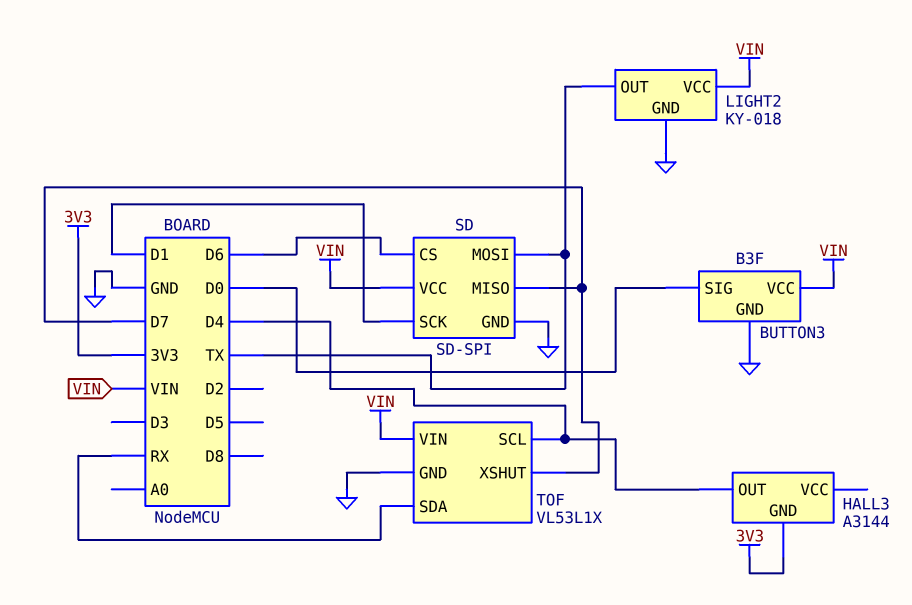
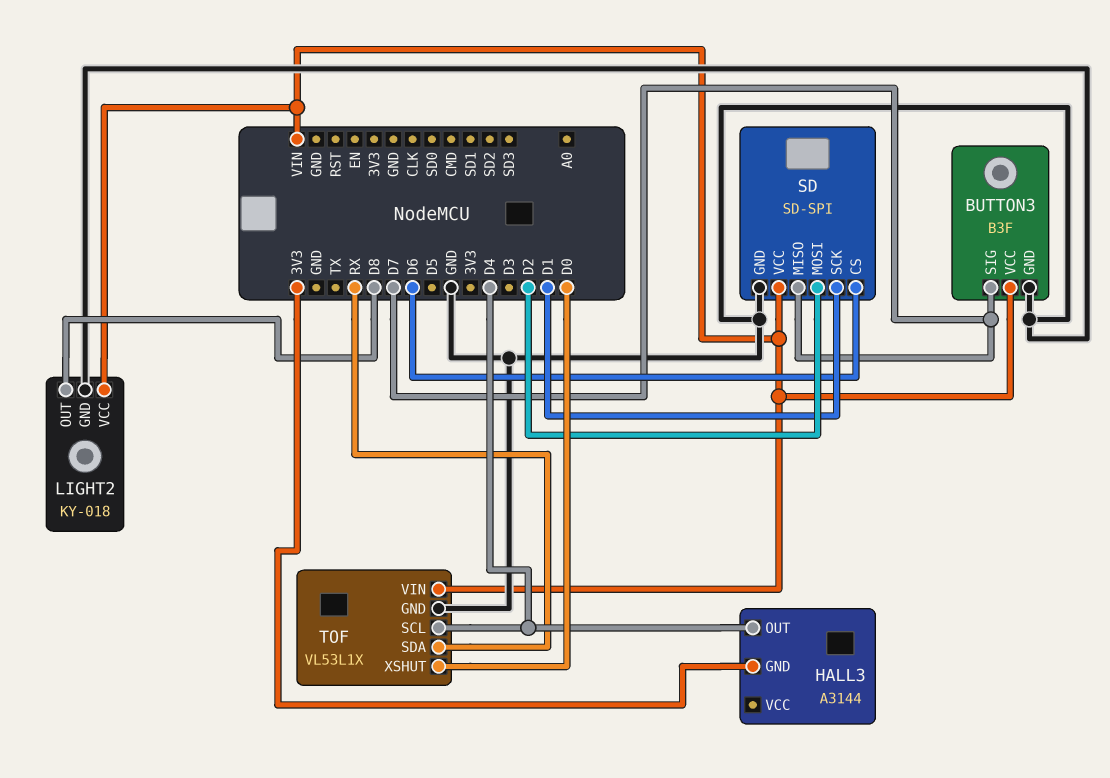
BUTTON3 pin SIG: D0 -> D7
LIGHT2 pin OUT: TX -> D8
SD pin MOSI: TX -> D2
TOF pin XSHUT: D7 -> D0

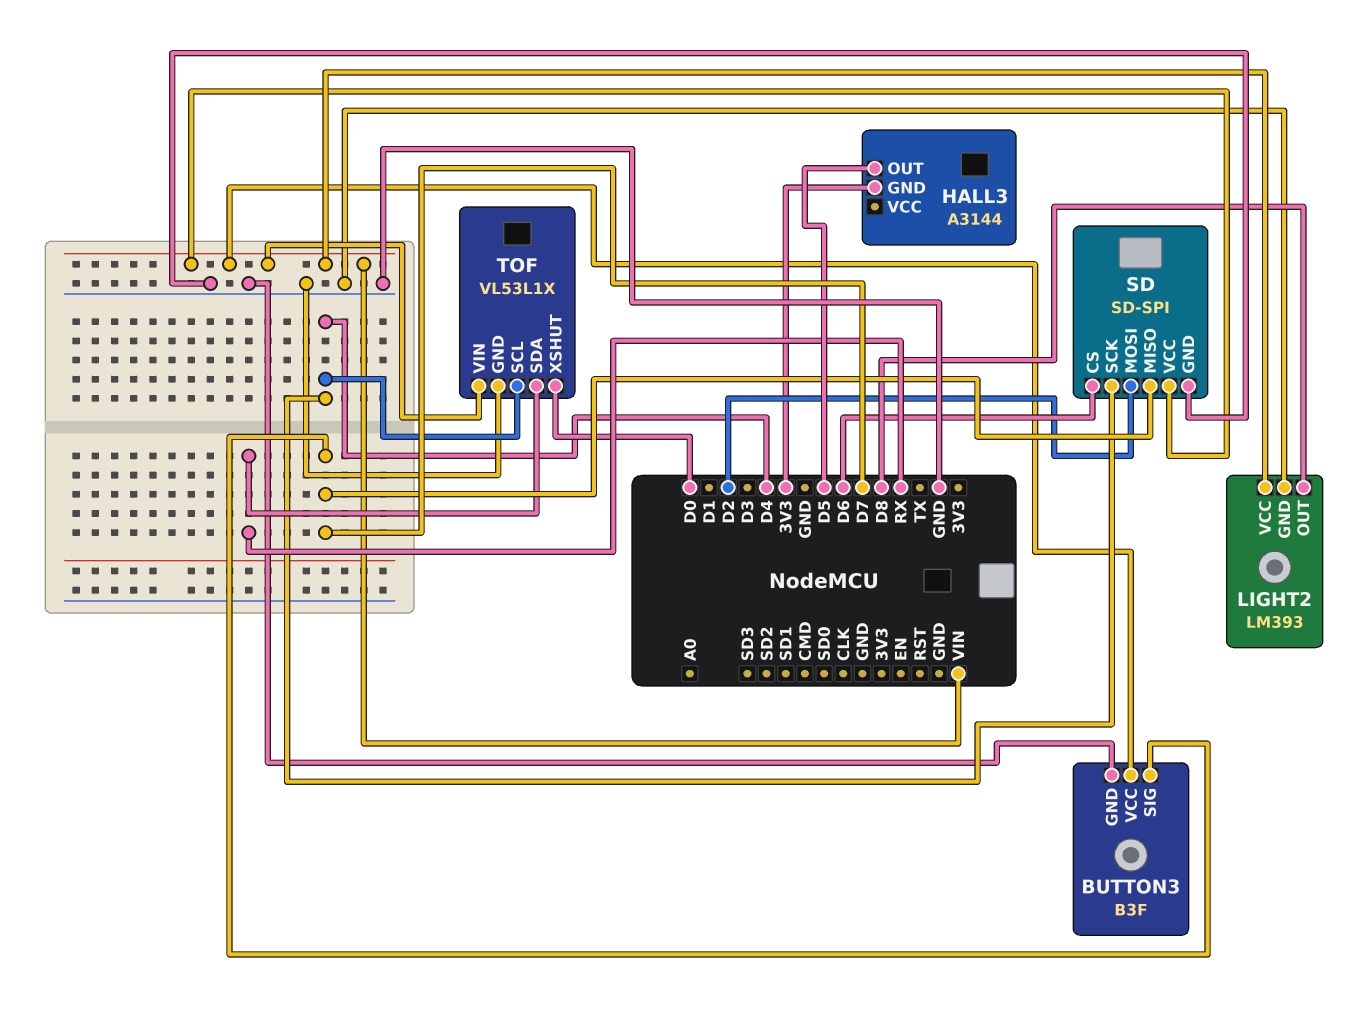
HALL3 pin OUT: D4 -> D5
LIGHT2: KY-018 -> LM393
SD pin SCK: D1 -> D4

